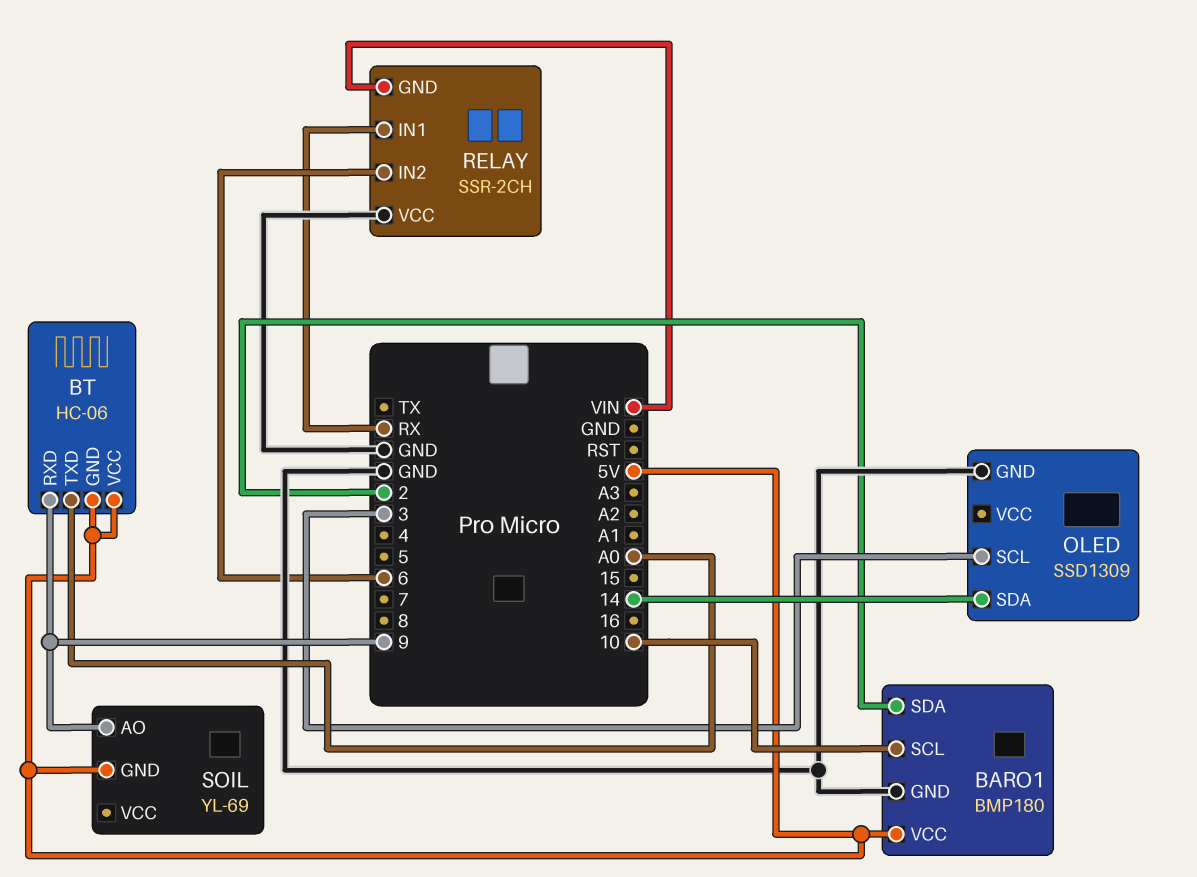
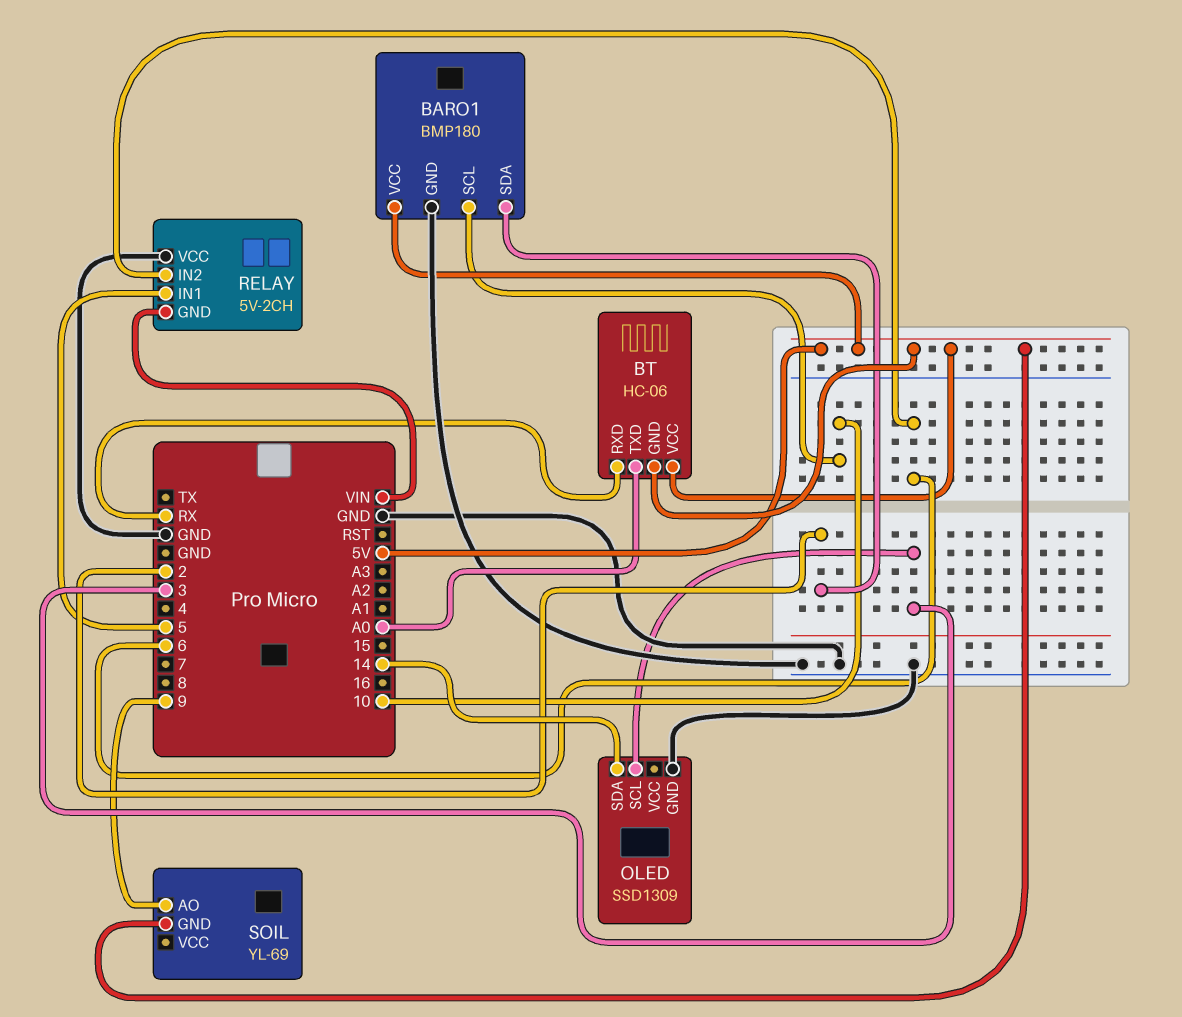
BT pin RXD: 9 -> RX
RELAY: SSR-2CH -> 5V-2CH
RELAY pin IN1: RX -> 5

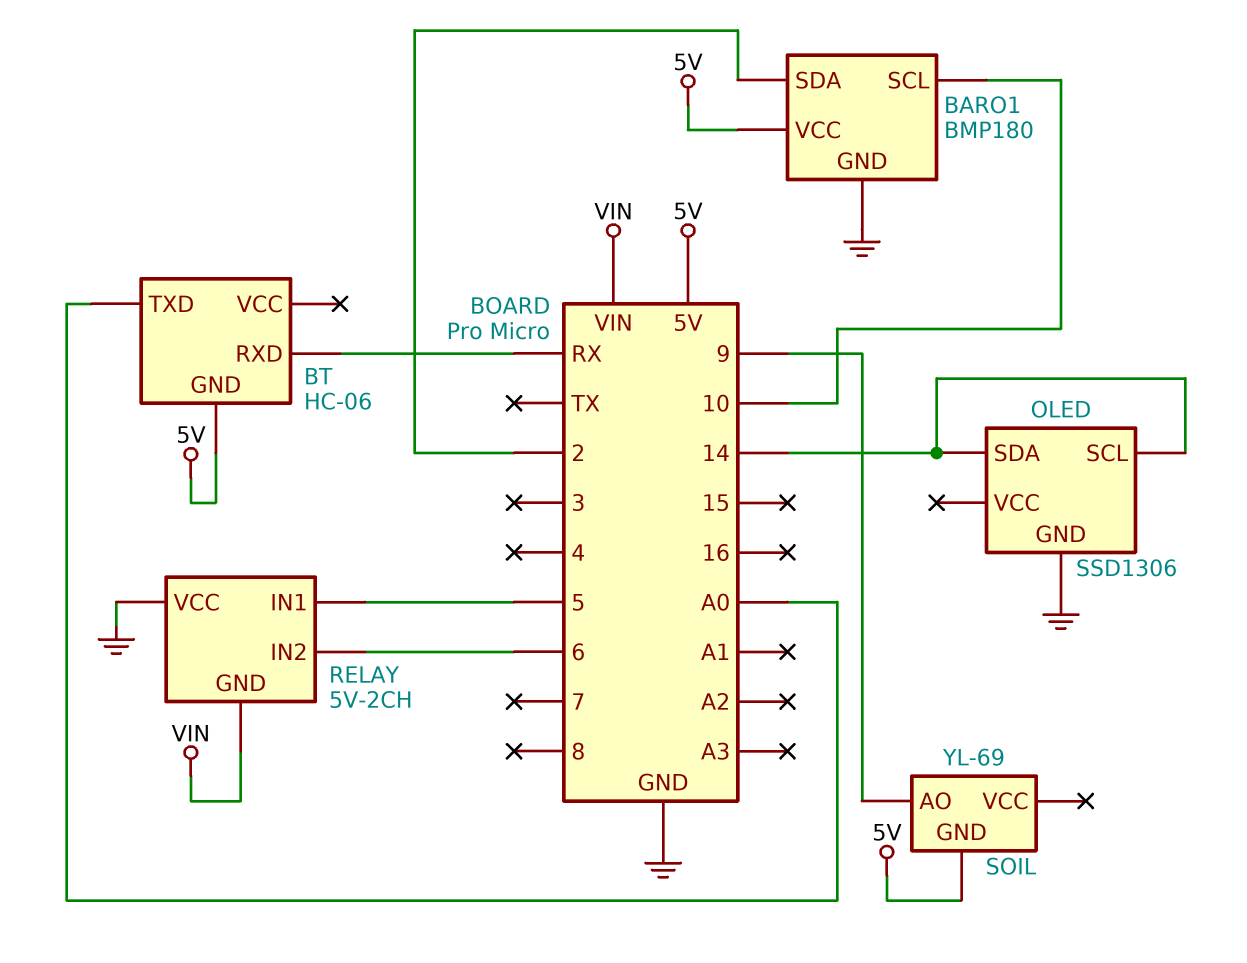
BT pin VCC: 5V -> none
OLED: SSD1309 -> SSD1306
OLED pin SCL: 3 -> 14

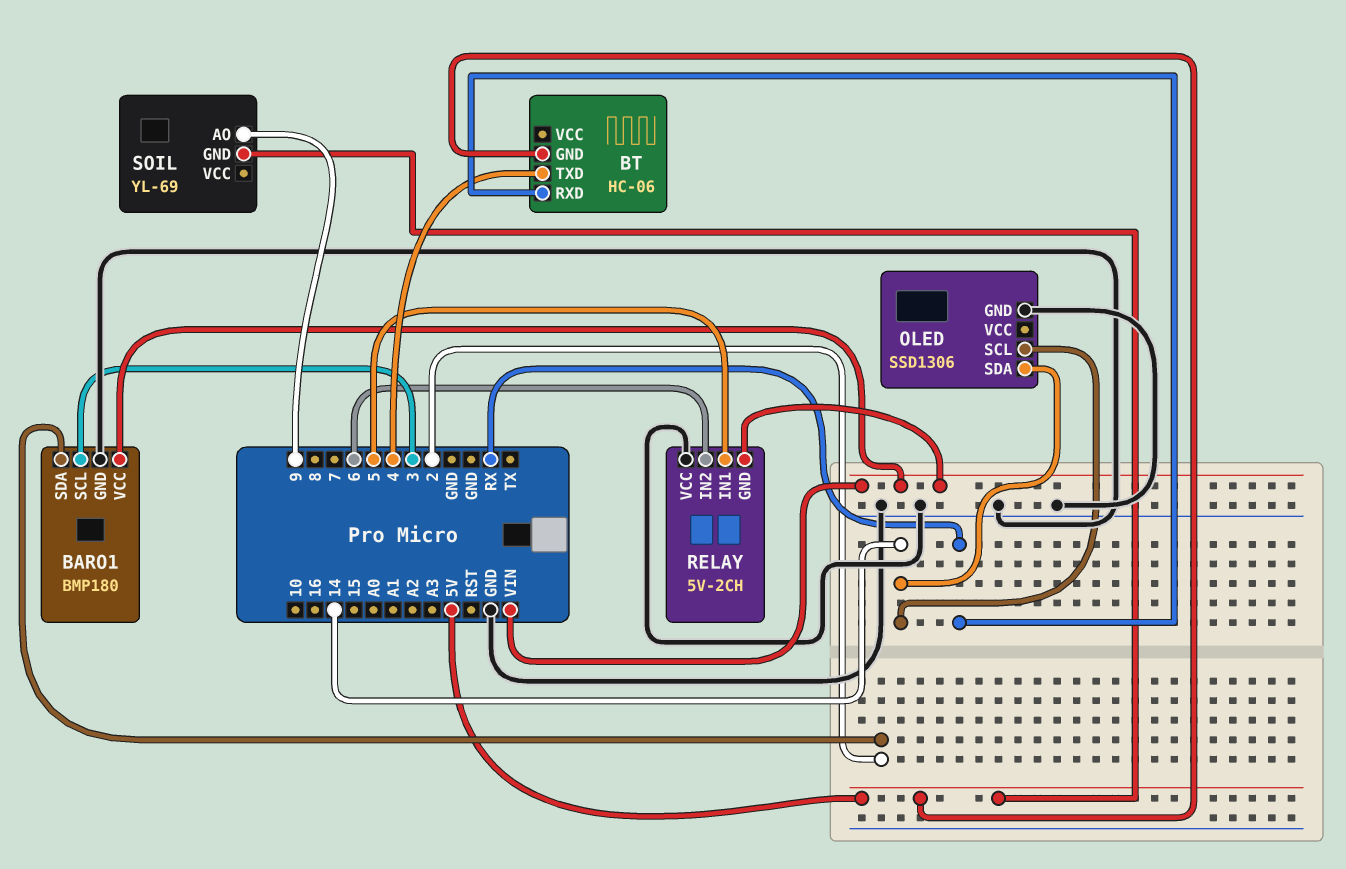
BARO1 pin SCL: 10 -> 3
BARO1 pin VCC: 5V -> VIN
BT pin TXD: A0 -> 4

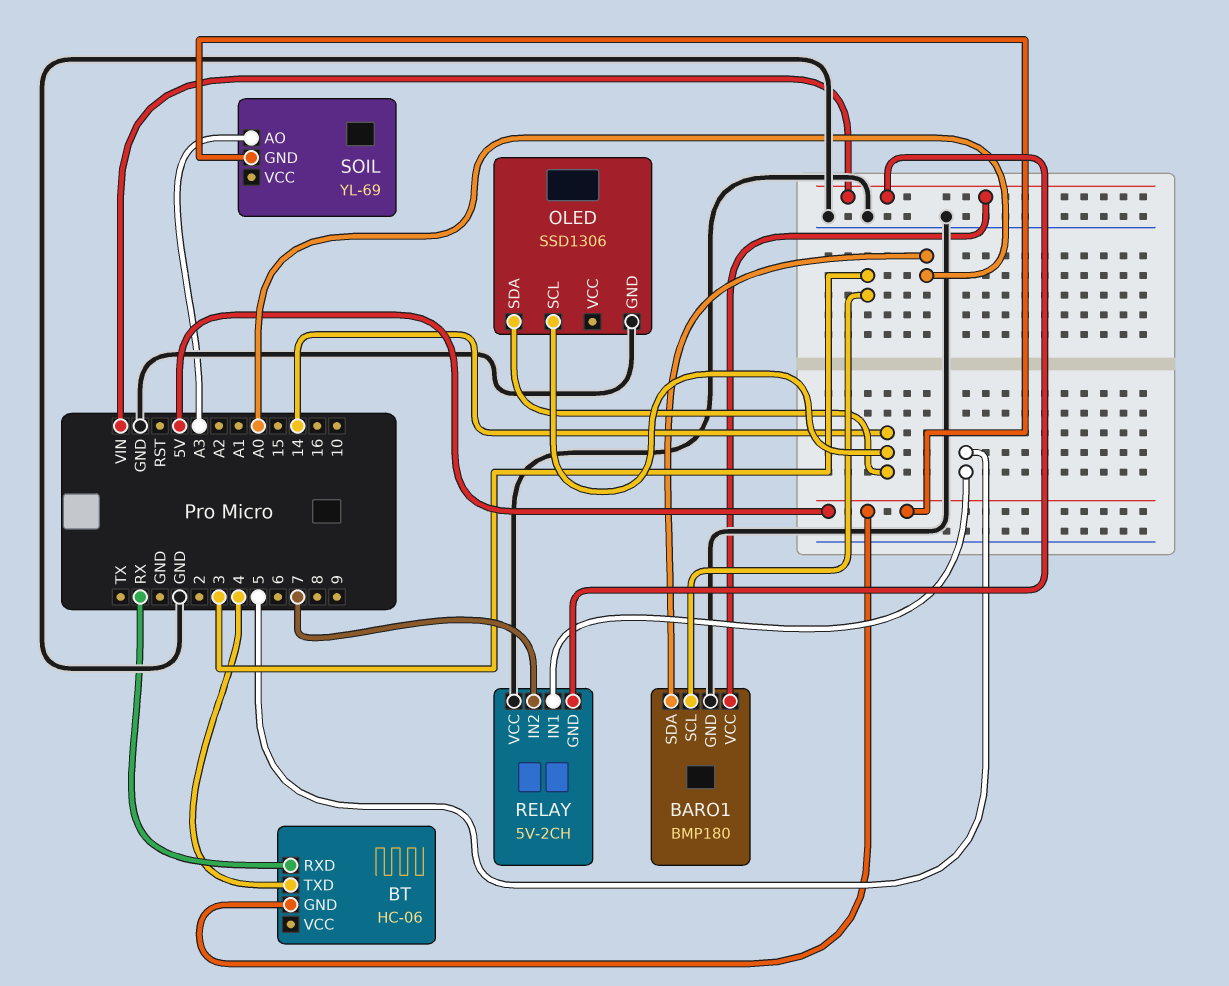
BARO1 pin SDA: 2 -> A0
RELAY pin IN2: 6 -> 7
SOIL pin AO: 9 -> A3

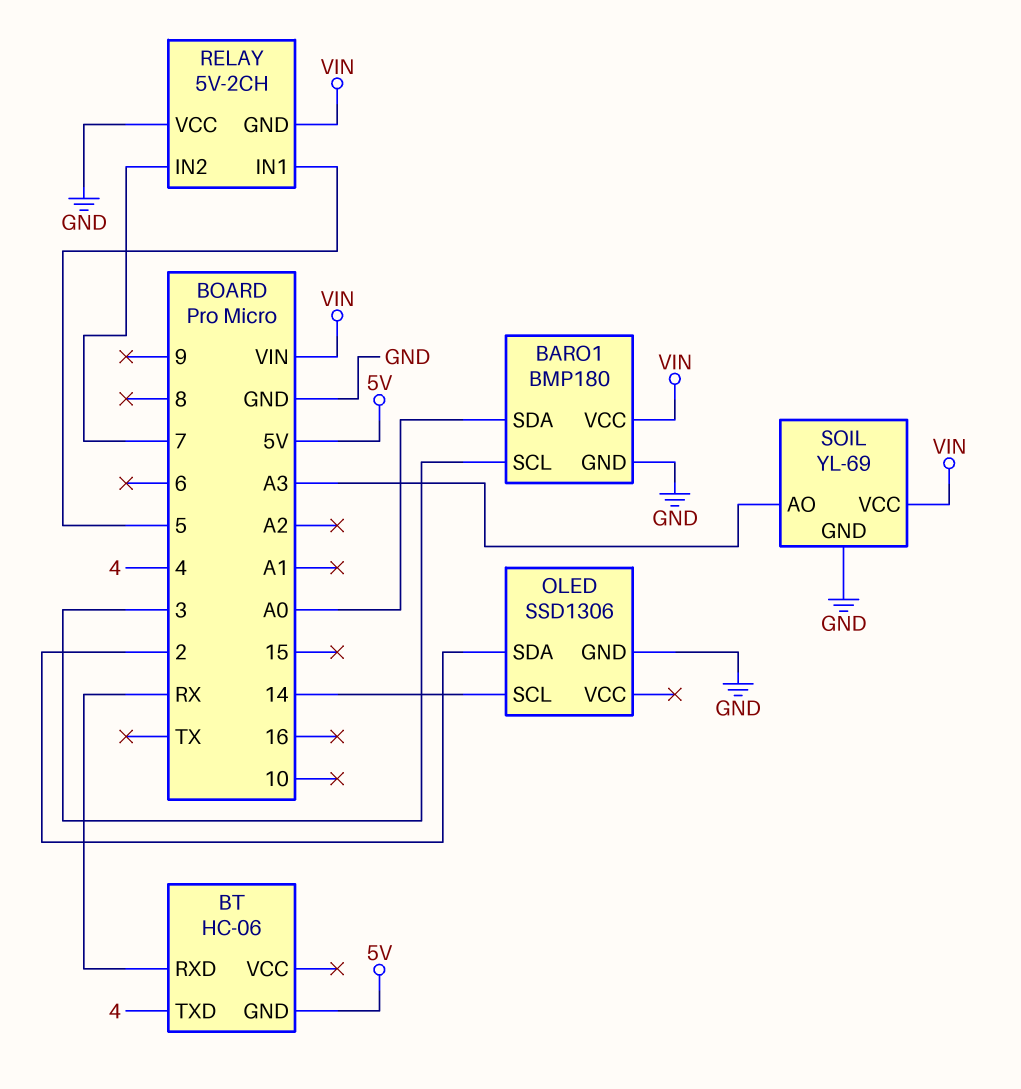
OLED pin SDA: 14 -> 2
SOIL pin GND: 5V -> GND
SOIL pin VCC: none -> VIN

